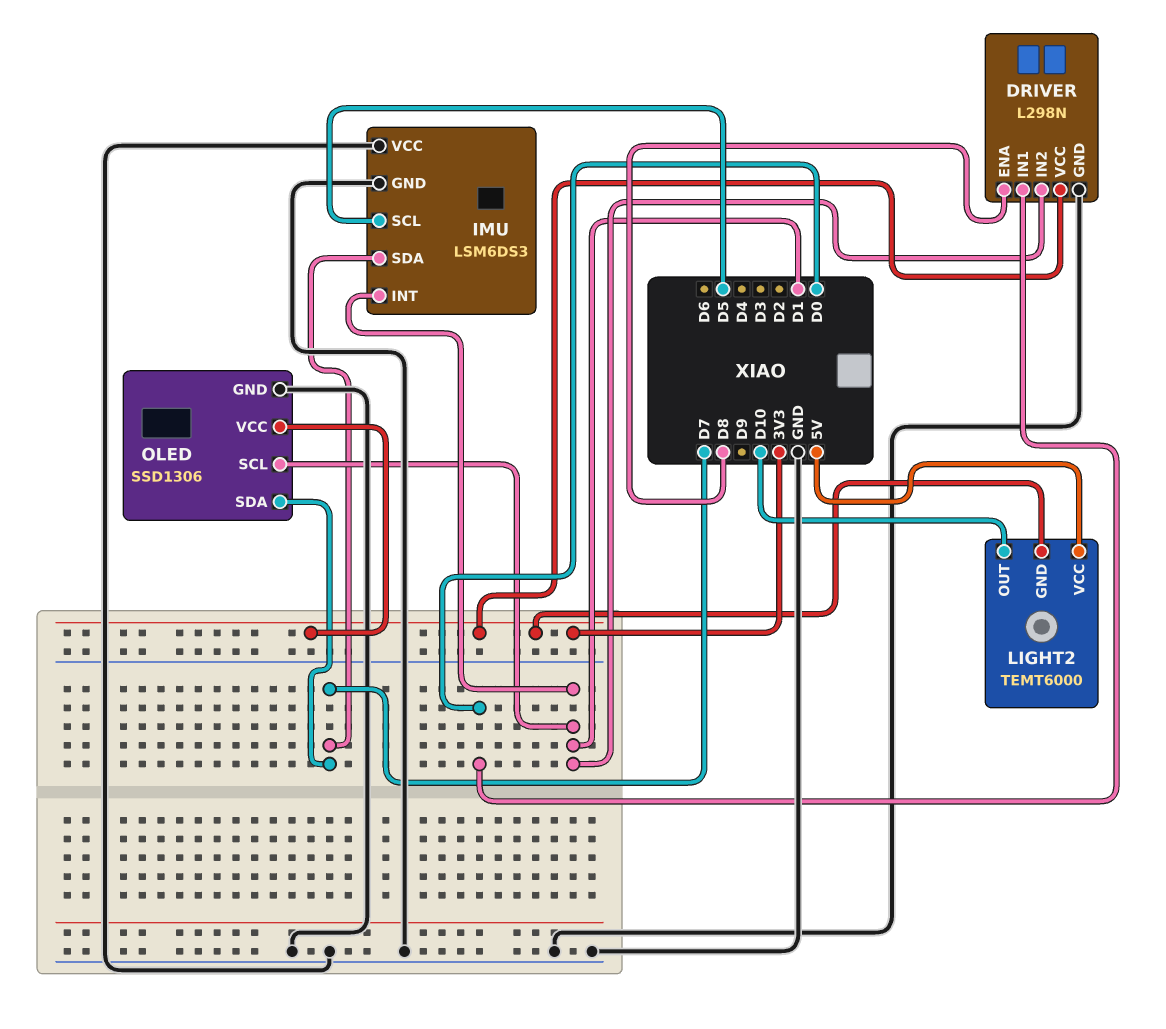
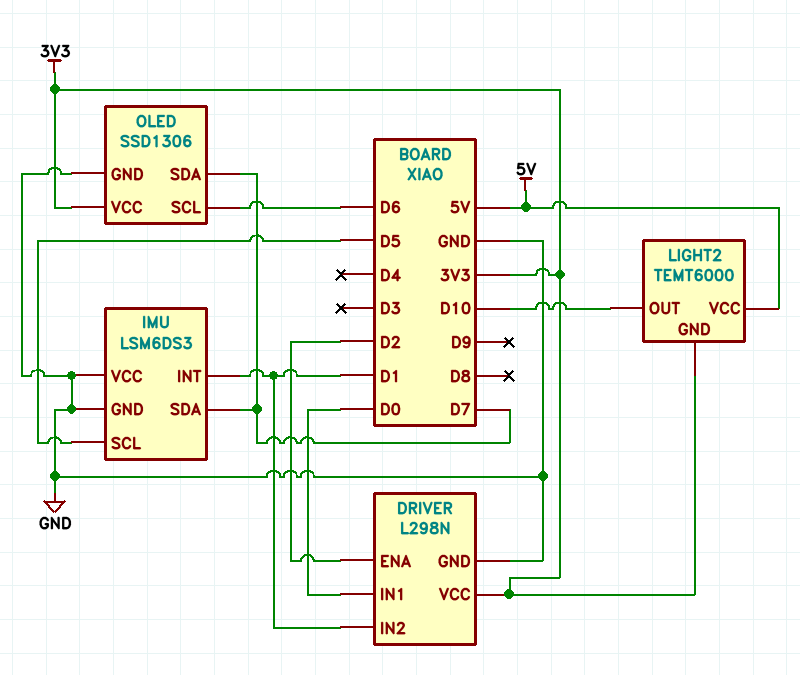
DRIVER pin ENA: D8 -> D2
OLED pin SCL: D1 -> D6

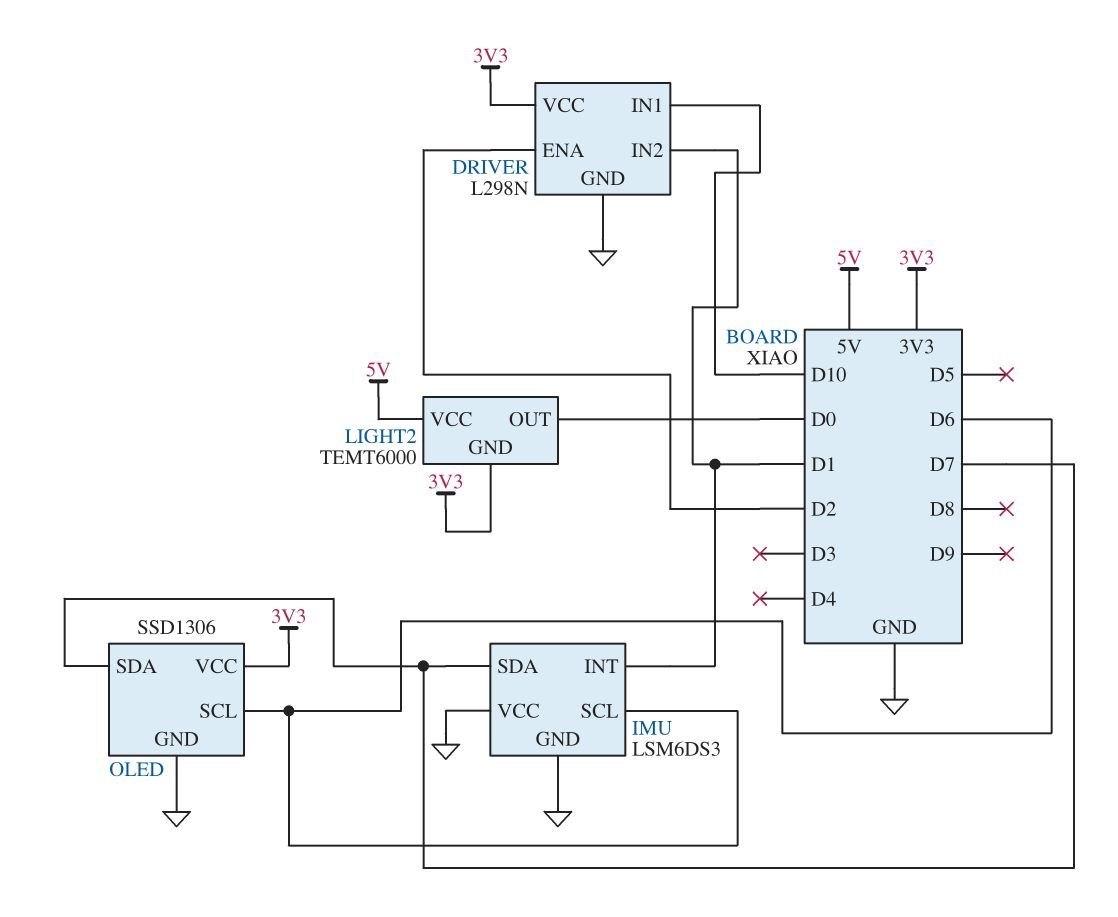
DRIVER pin IN1: D0 -> D10
IMU pin SCL: D5 -> D6
LIGHT2 pin OUT: D10 -> D0

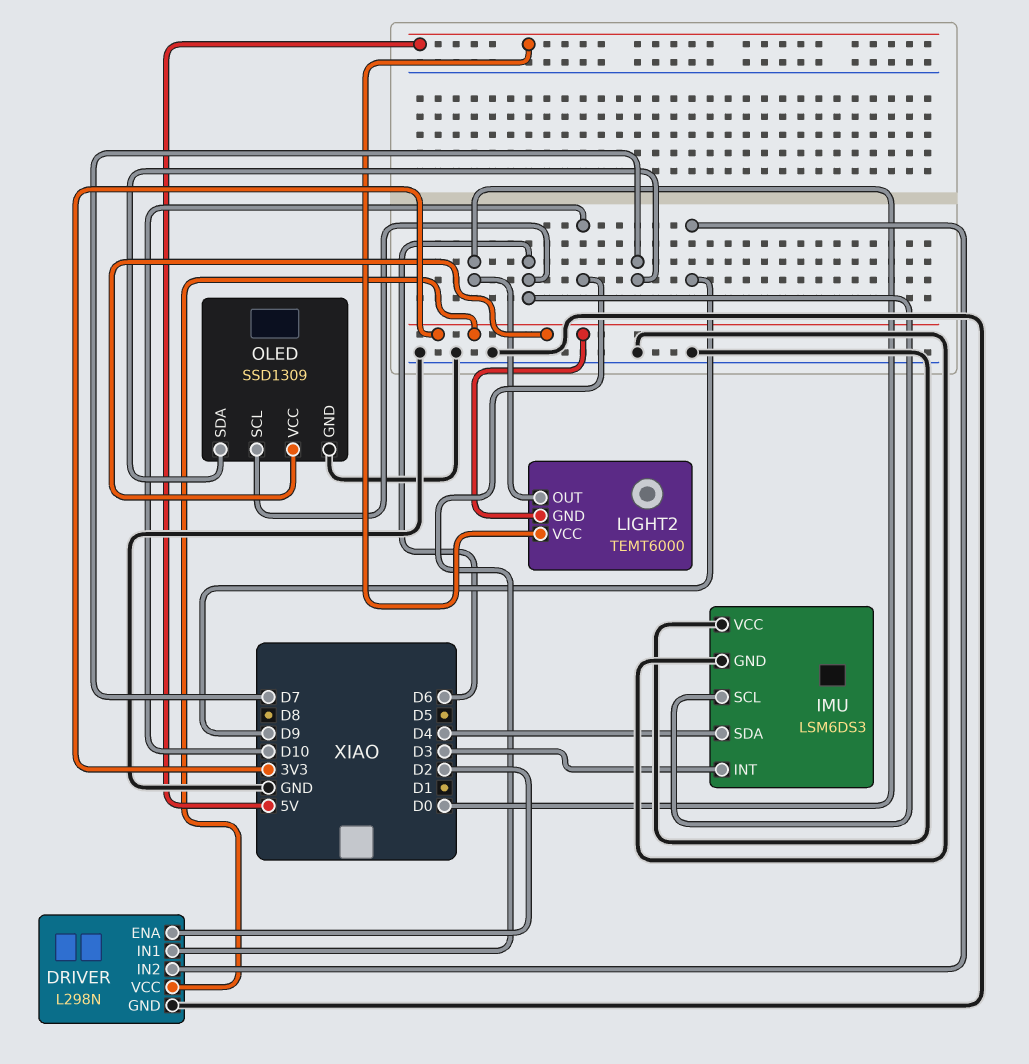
DRIVER pin IN2: D1 -> D9
IMU pin INT: D1 -> D3
IMU pin SDA: D7 -> D4
OLED: SSD1306 -> SSD1309

